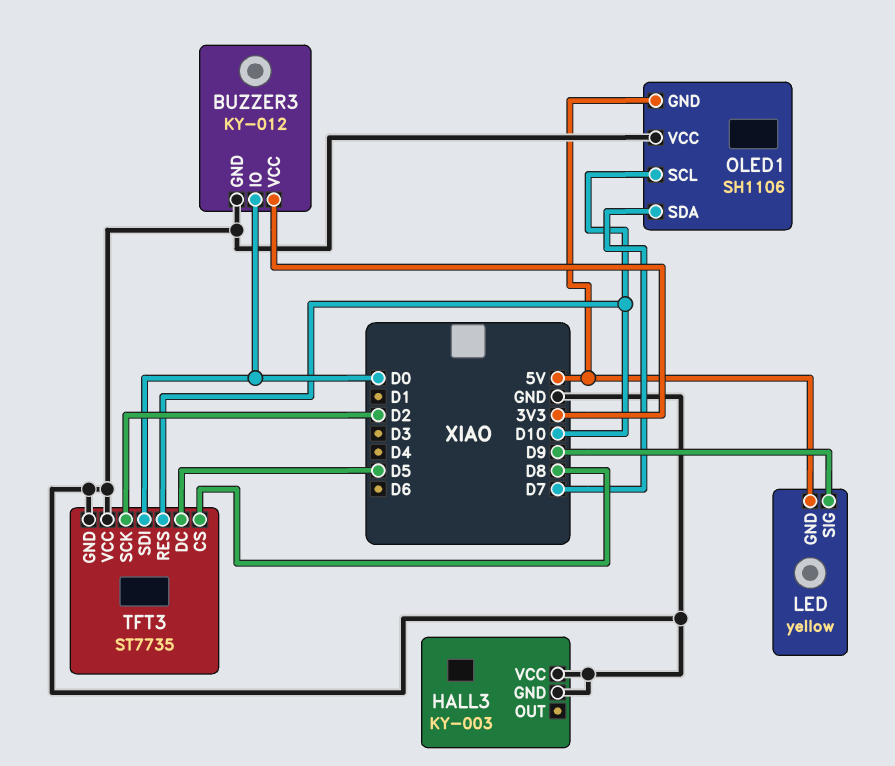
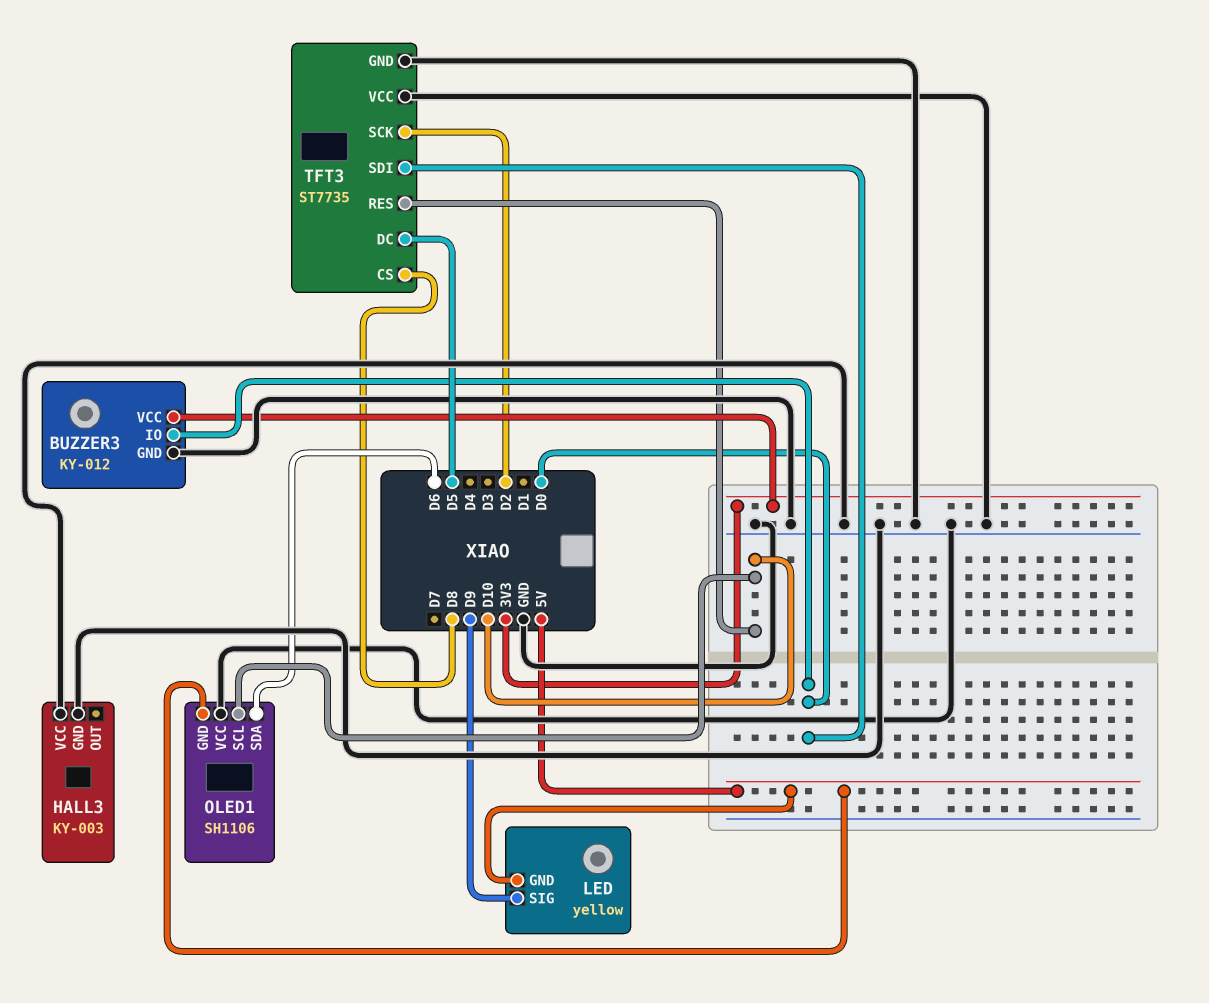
OLED1 pin SDA: D7 -> D6

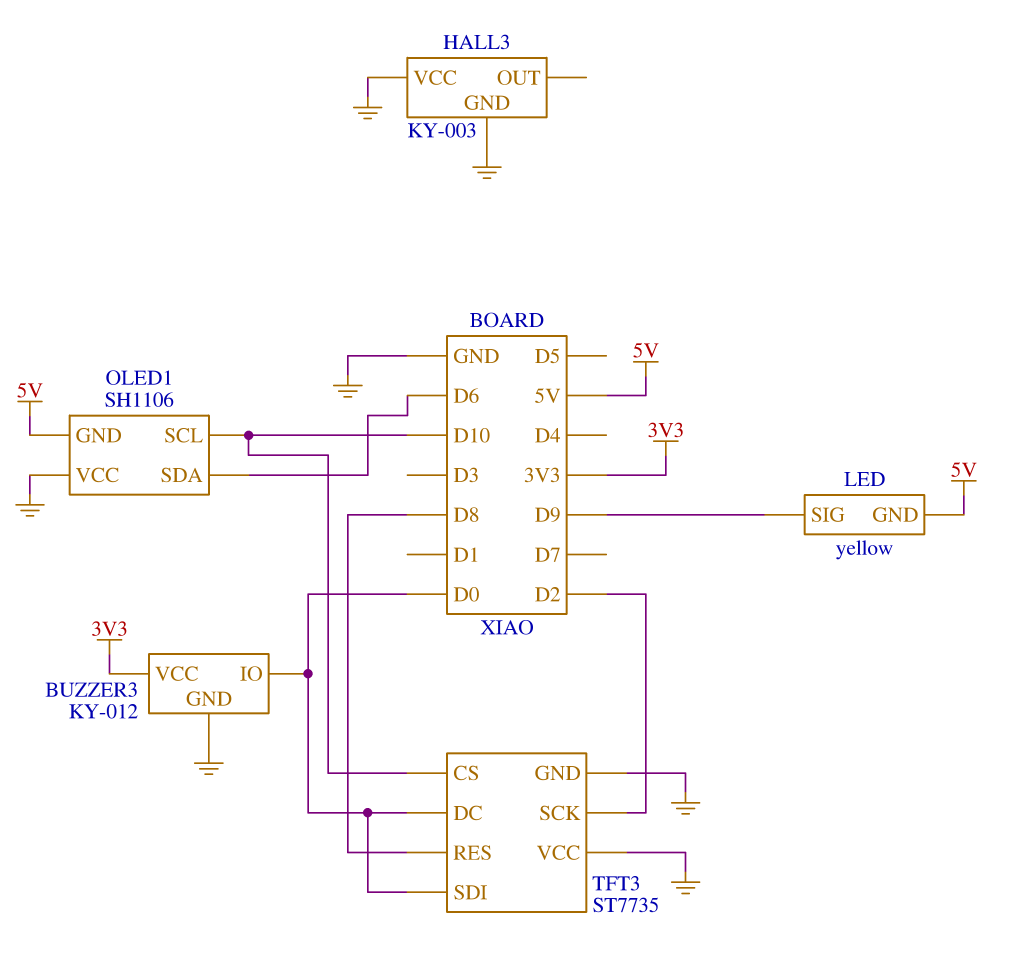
TFT3 pin CS: D8 -> D10
TFT3 pin DC: D5 -> D0
TFT3 pin RES: D10 -> D8

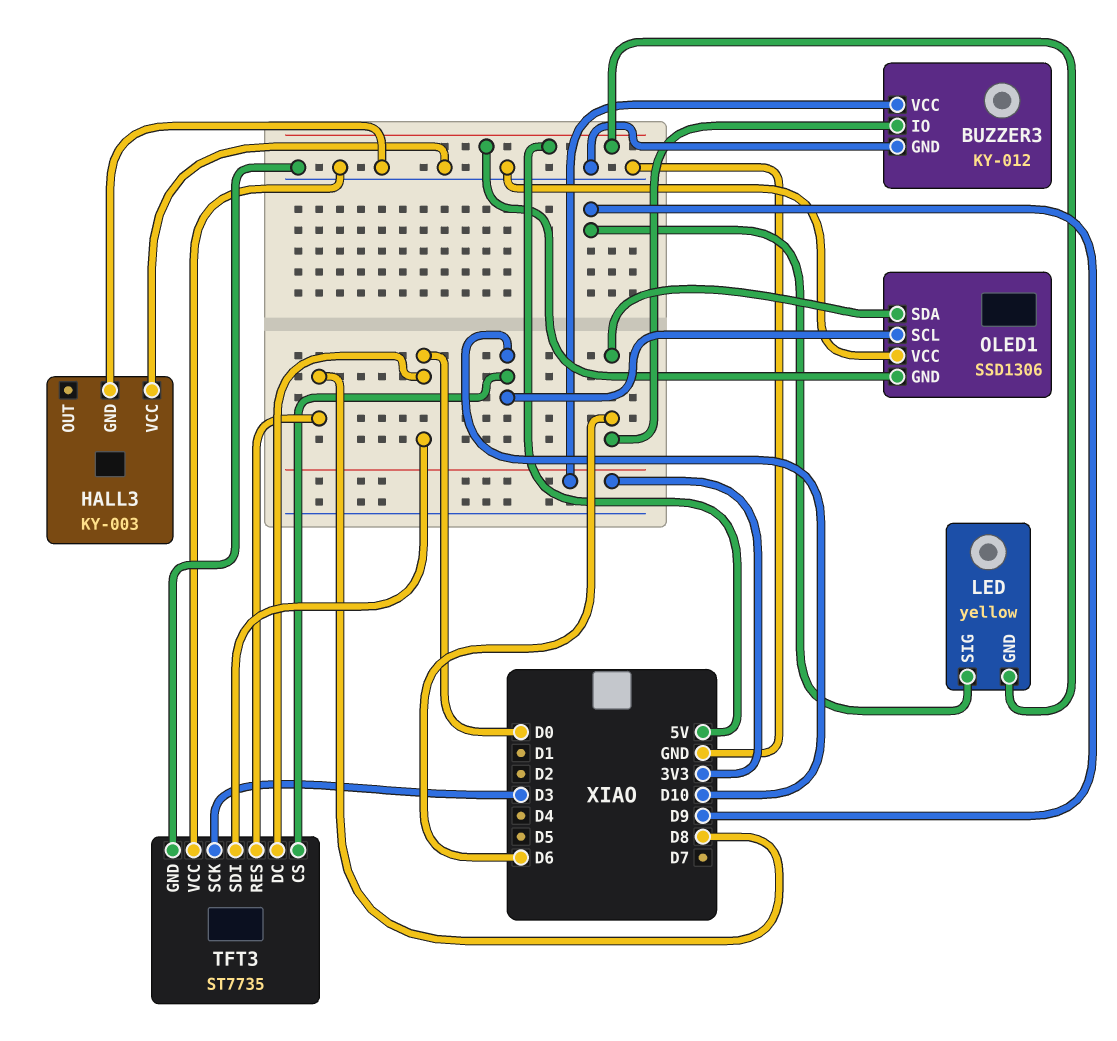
BUZZER3 pin IO: D0 -> D6
OLED1: SH1106 -> SSD1306
TFT3 pin SCK: D2 -> D3

